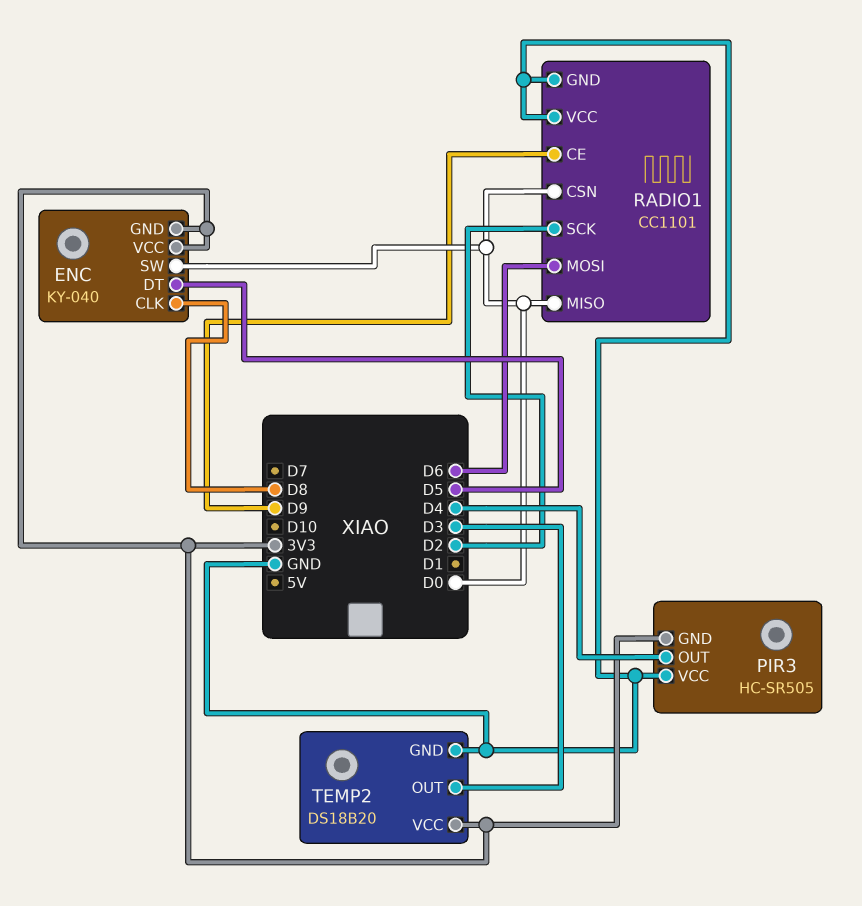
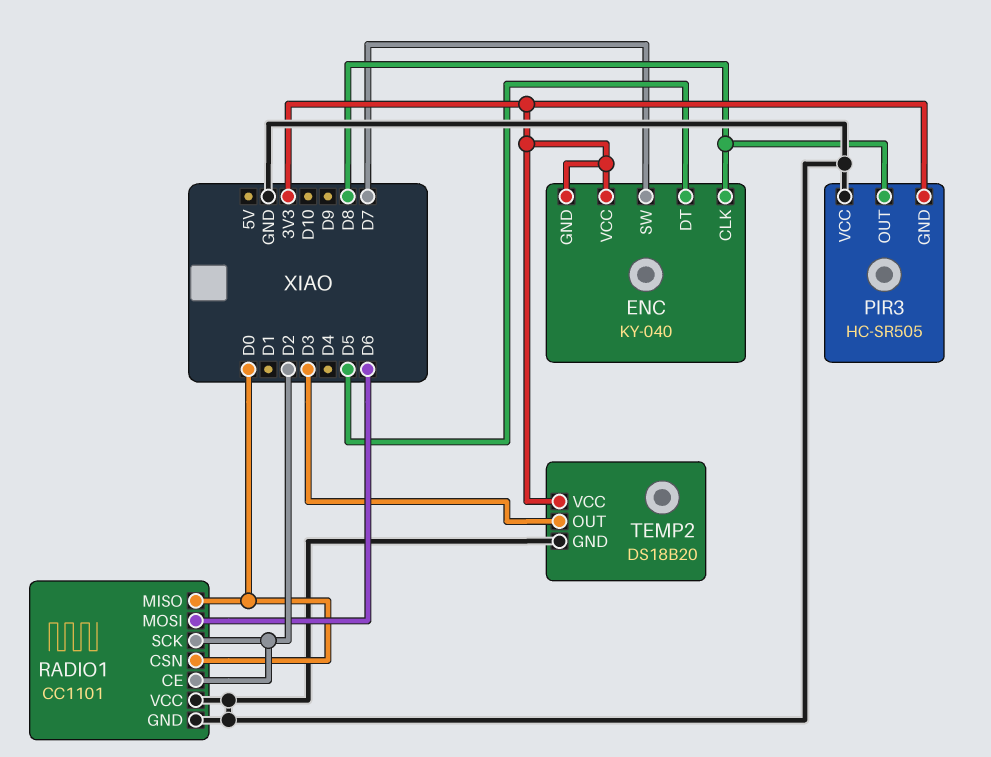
ENC pin SW: D0 -> D7
PIR3 pin OUT: D4 -> D8
RADIO1 pin CE: D9 -> D2

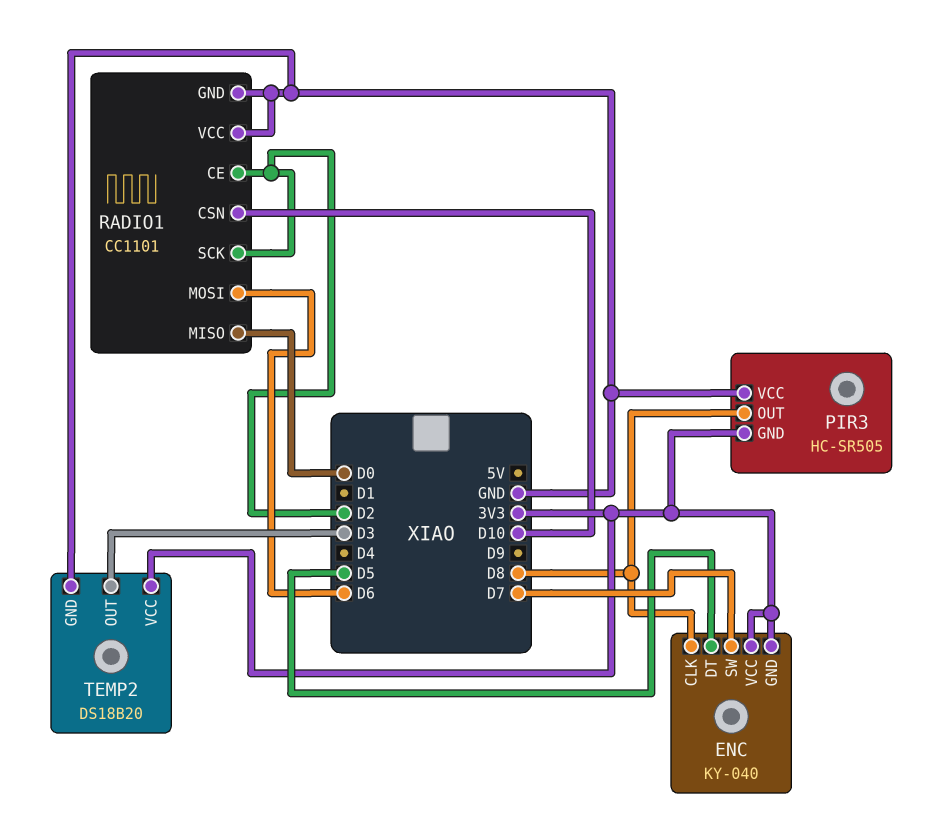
RADIO1 pin CSN: D0 -> D10

